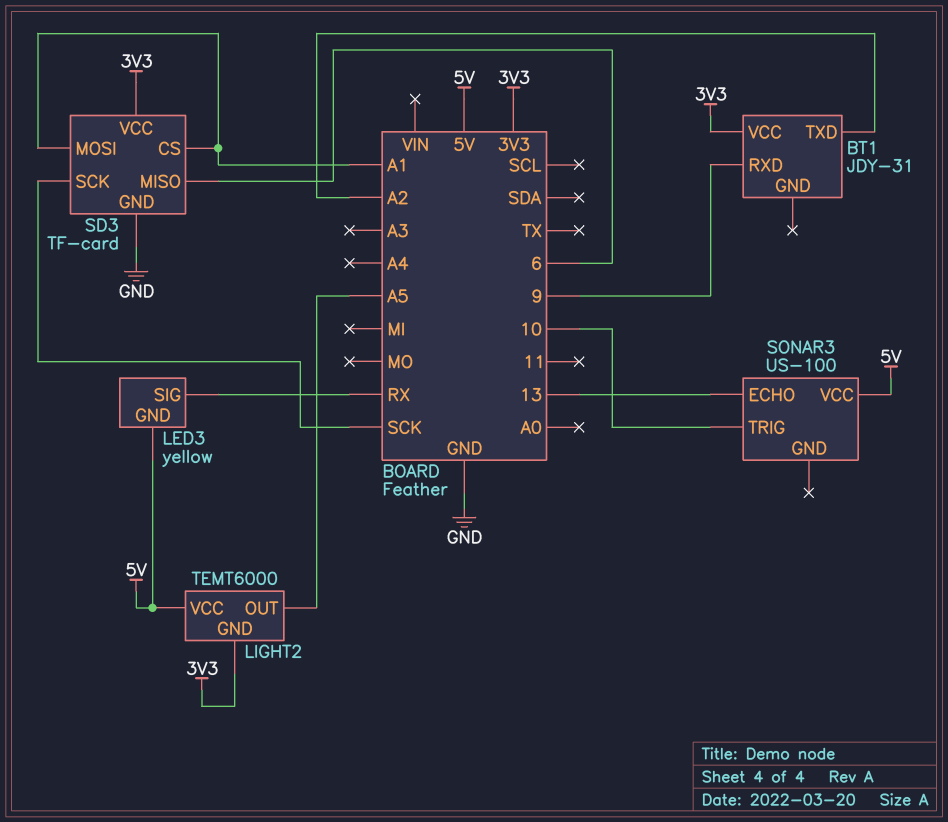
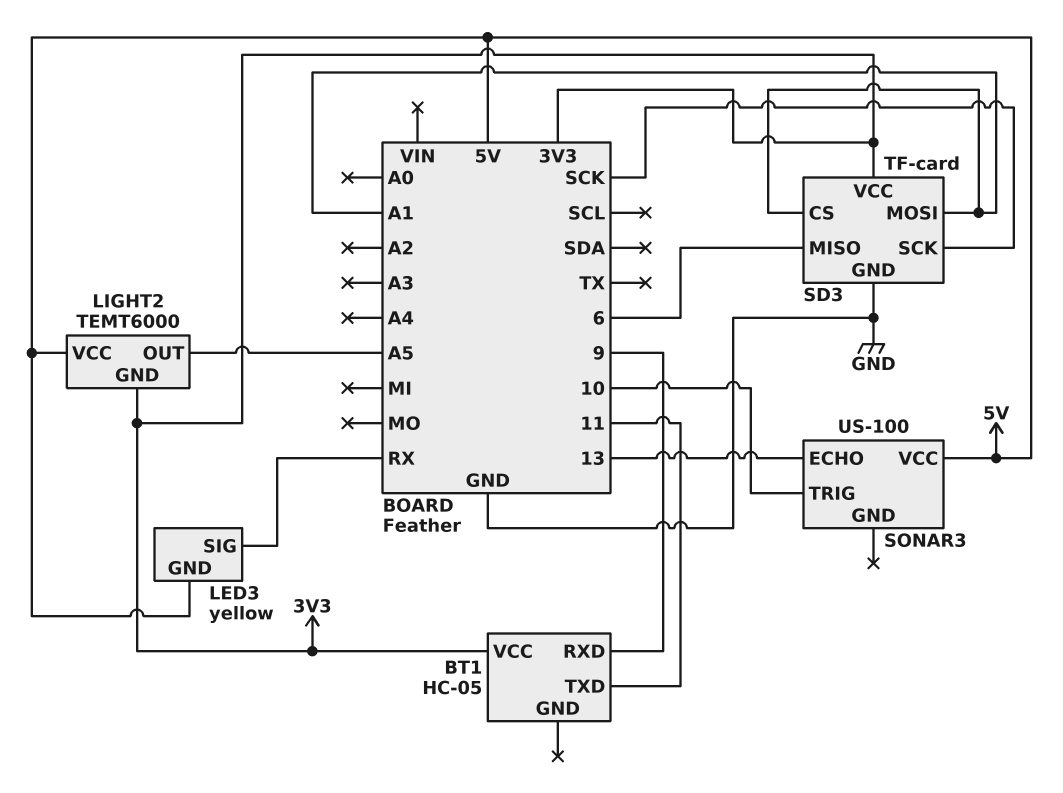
BT1: JDY-31 -> HC-05
BT1 pin TXD: A2 -> 11

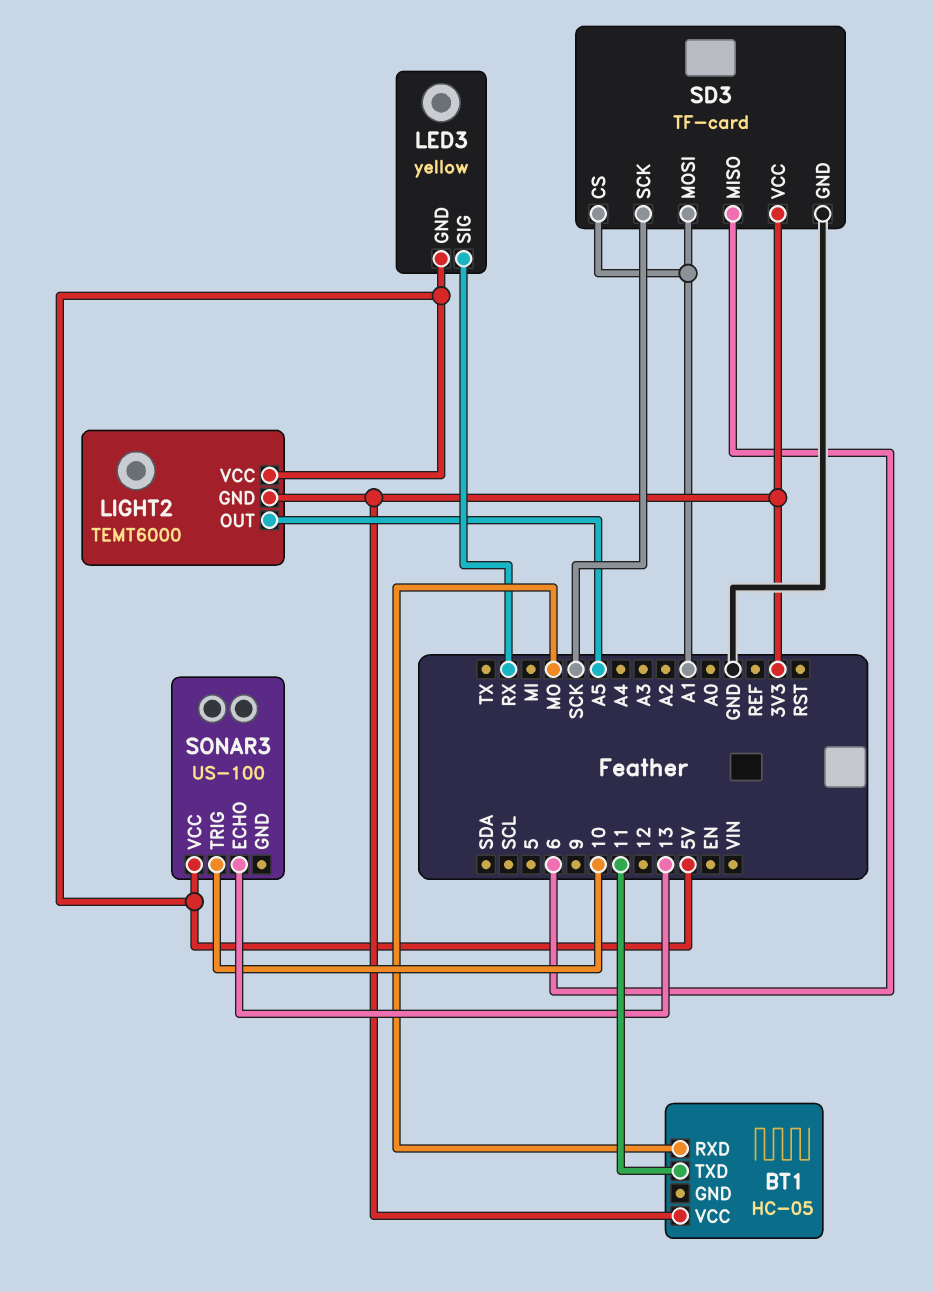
BT1 pin RXD: 9 -> MO

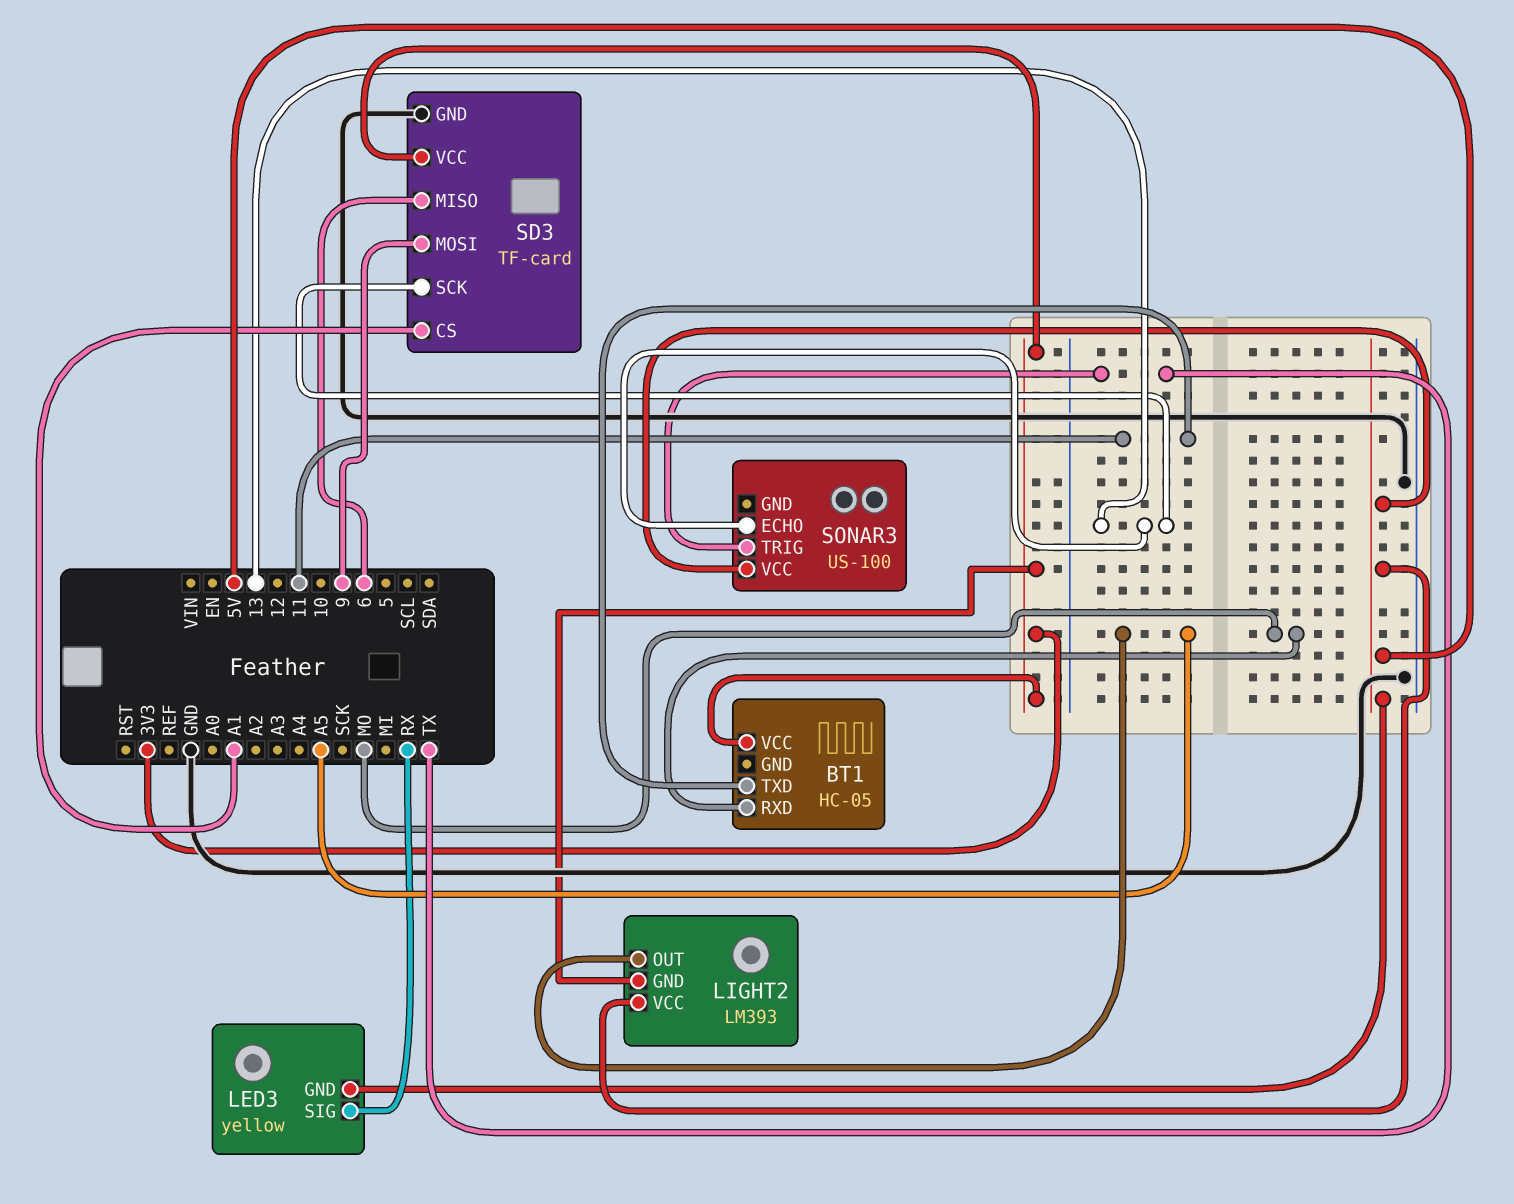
LIGHT2: TEMT6000 -> LM393
SD3 pin MOSI: A1 -> 9
SD3 pin SCK: SCK -> 13
SONAR3 pin TRIG: 10 -> TX

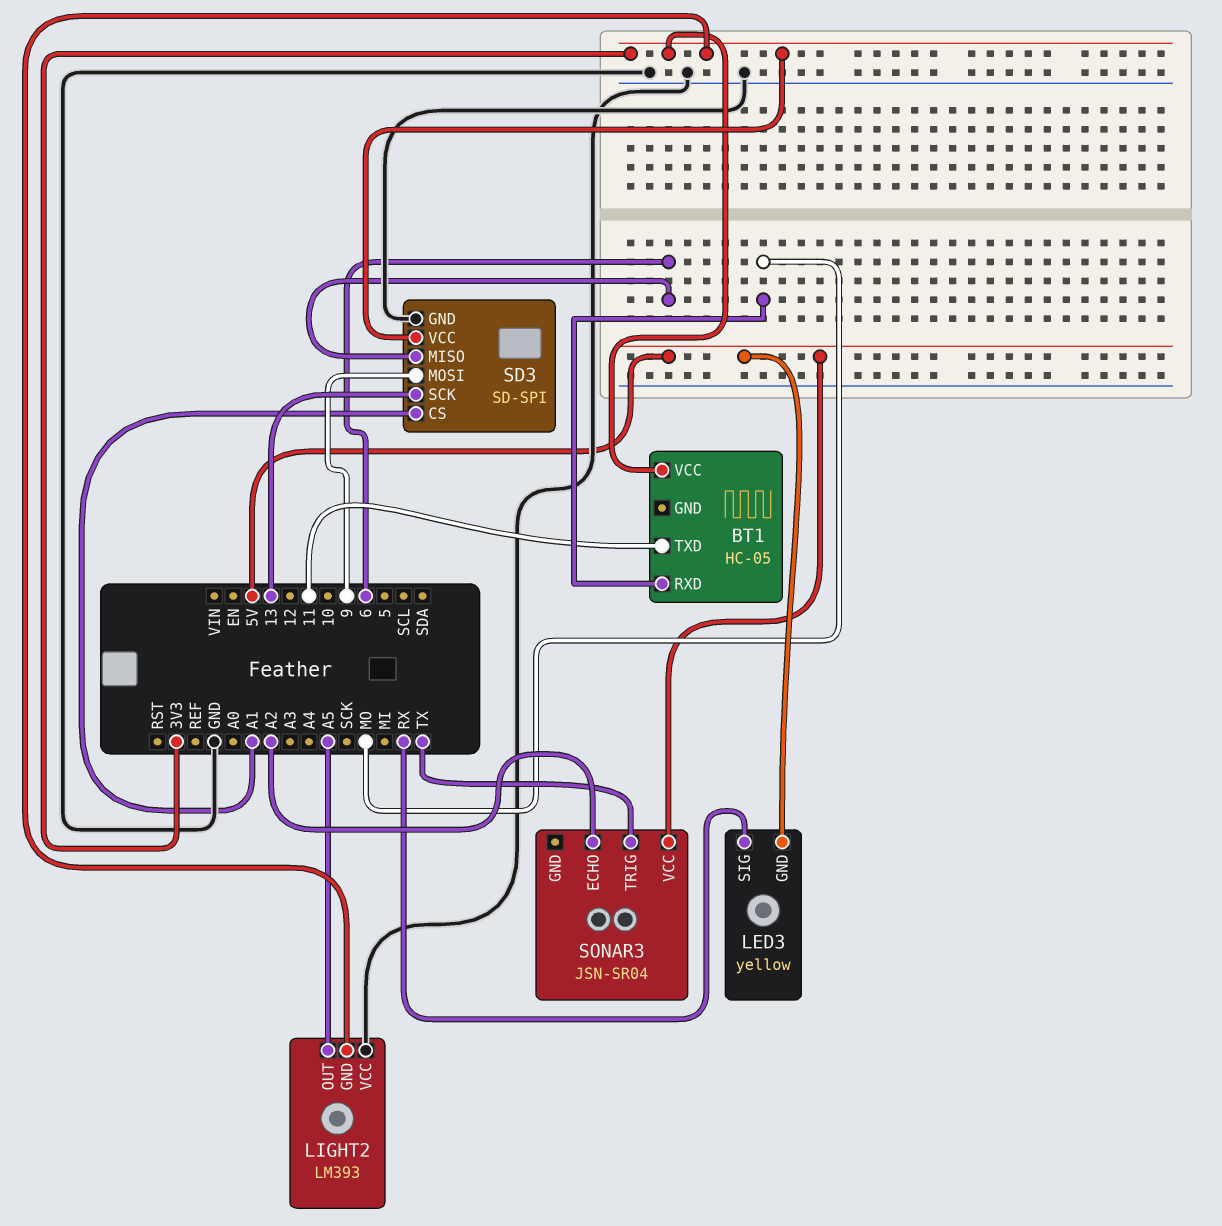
LIGHT2 pin VCC: 5V -> GND
SD3: TF-card -> SD-SPI
SONAR3: US-100 -> JSN-SR04
SONAR3 pin ECHO: 13 -> A2

